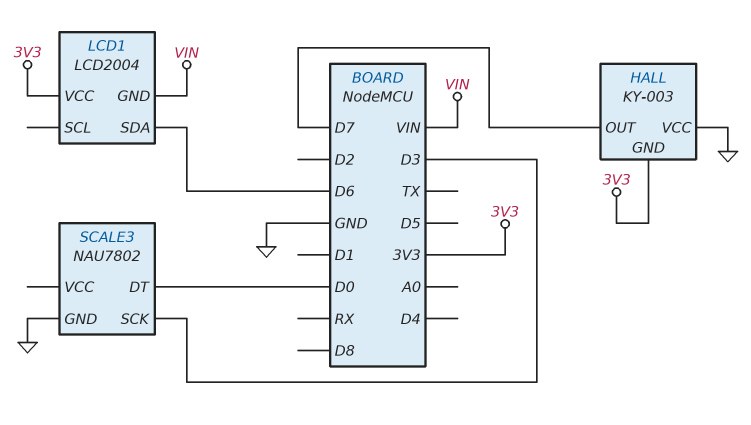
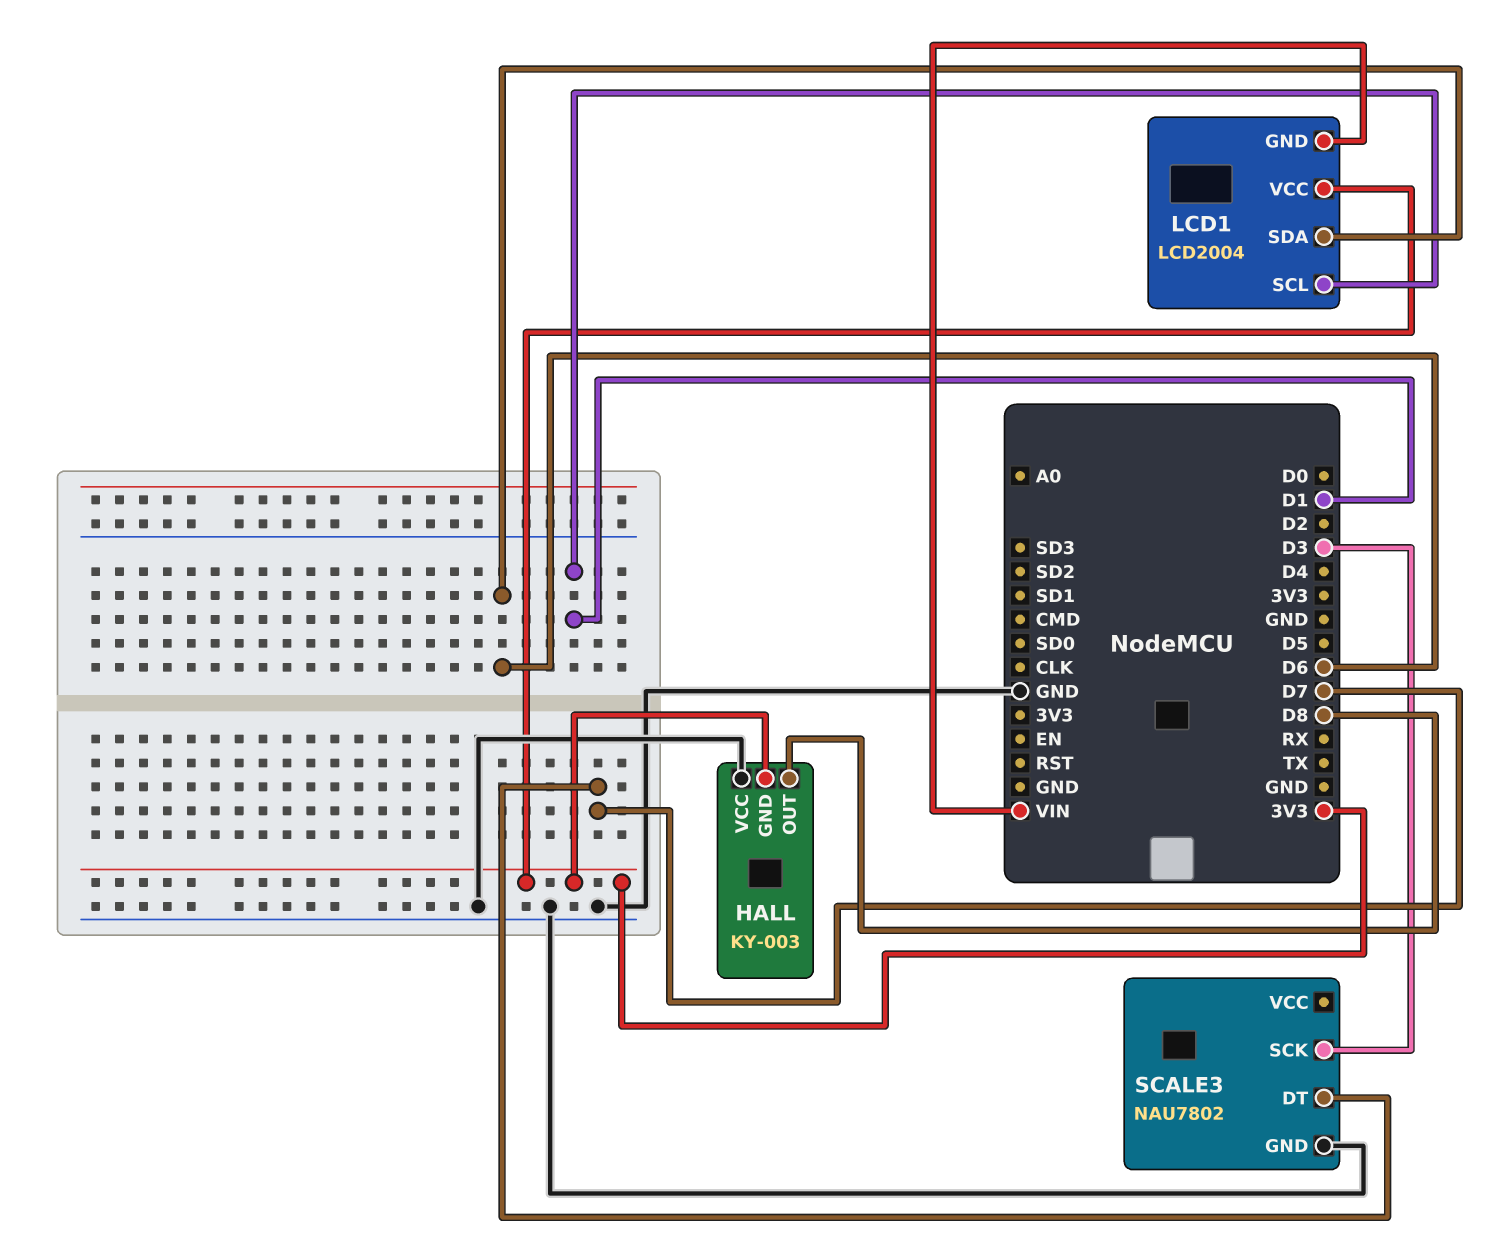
HALL pin OUT: D7 -> D8
LCD1 pin SCL: none -> D1
SCALE3 pin DT: D0 -> D7

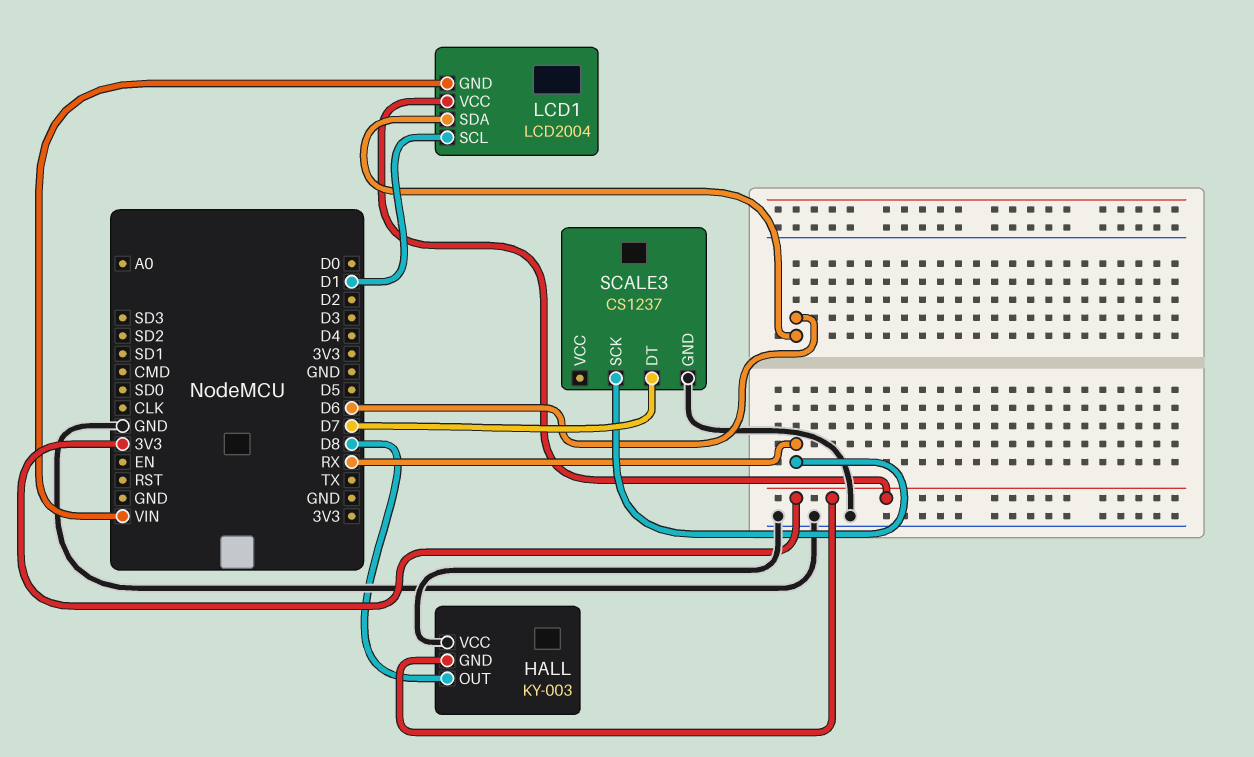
SCALE3: NAU7802 -> CS1237
SCALE3 pin SCK: D3 -> RX

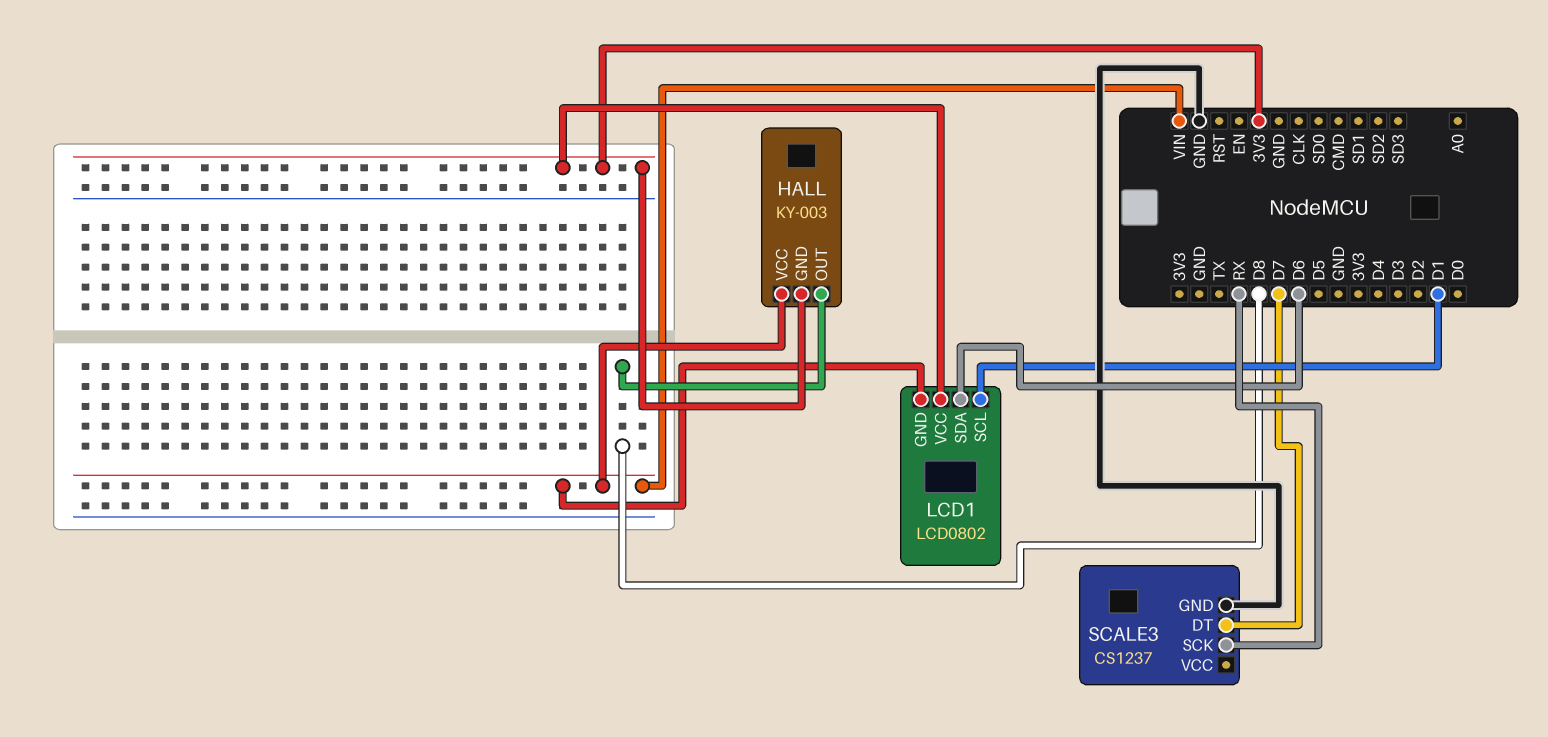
HALL pin VCC: GND -> VIN
LCD1: LCD2004 -> LCD0802

